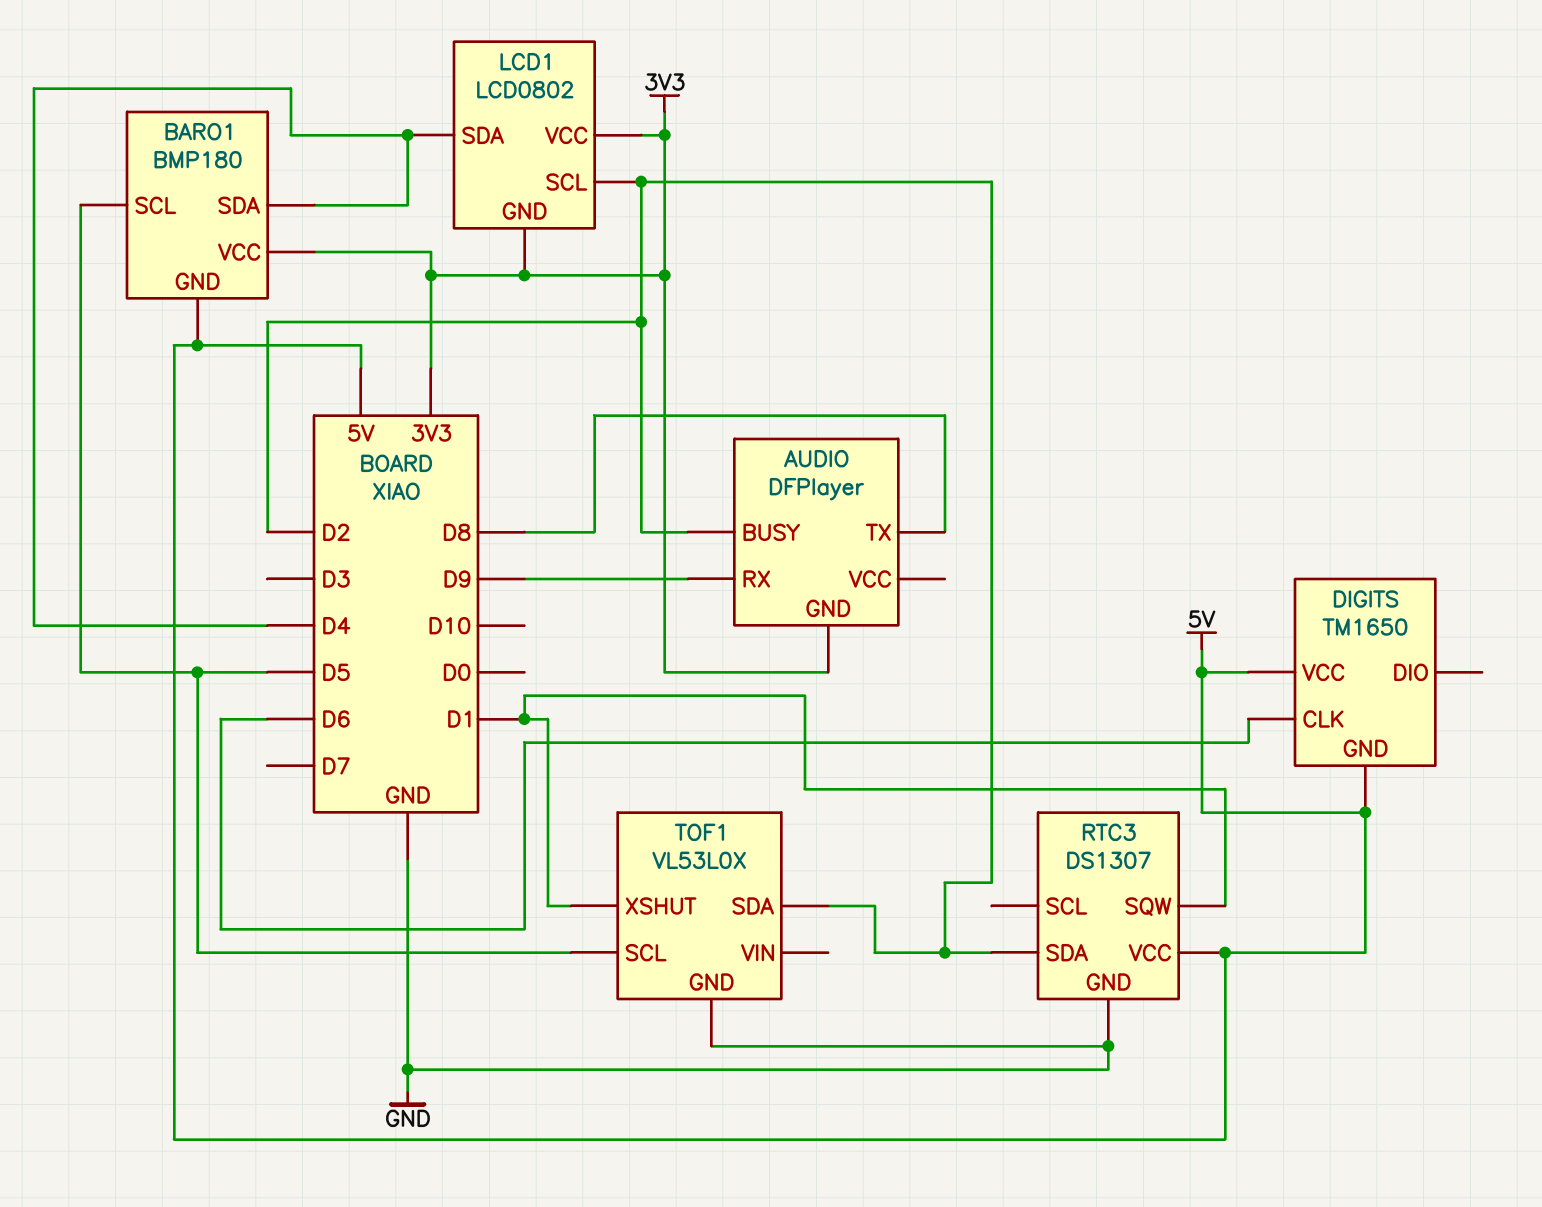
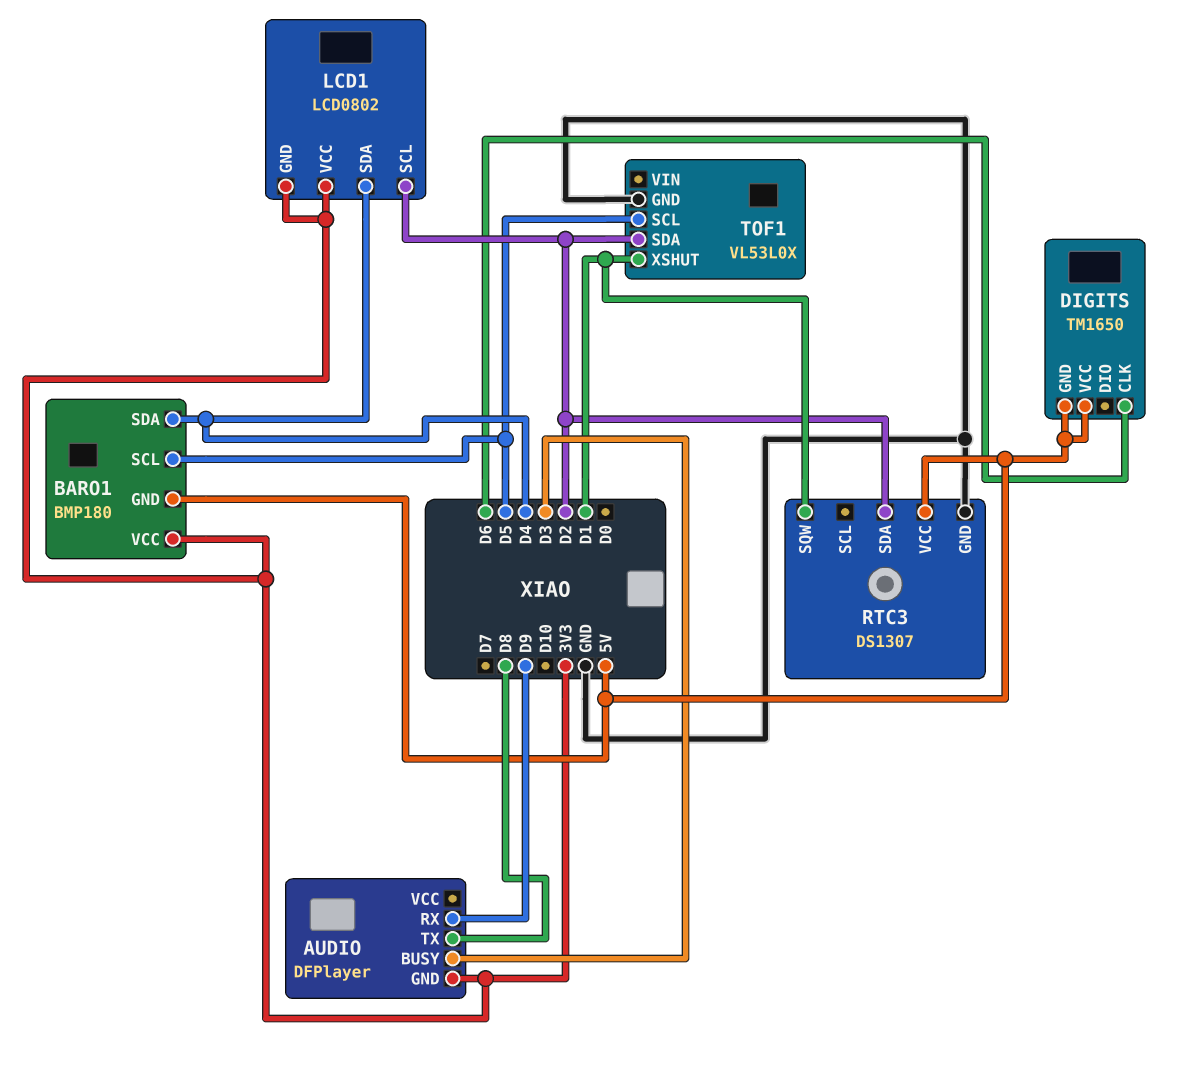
AUDIO pin BUSY: D2 -> D3

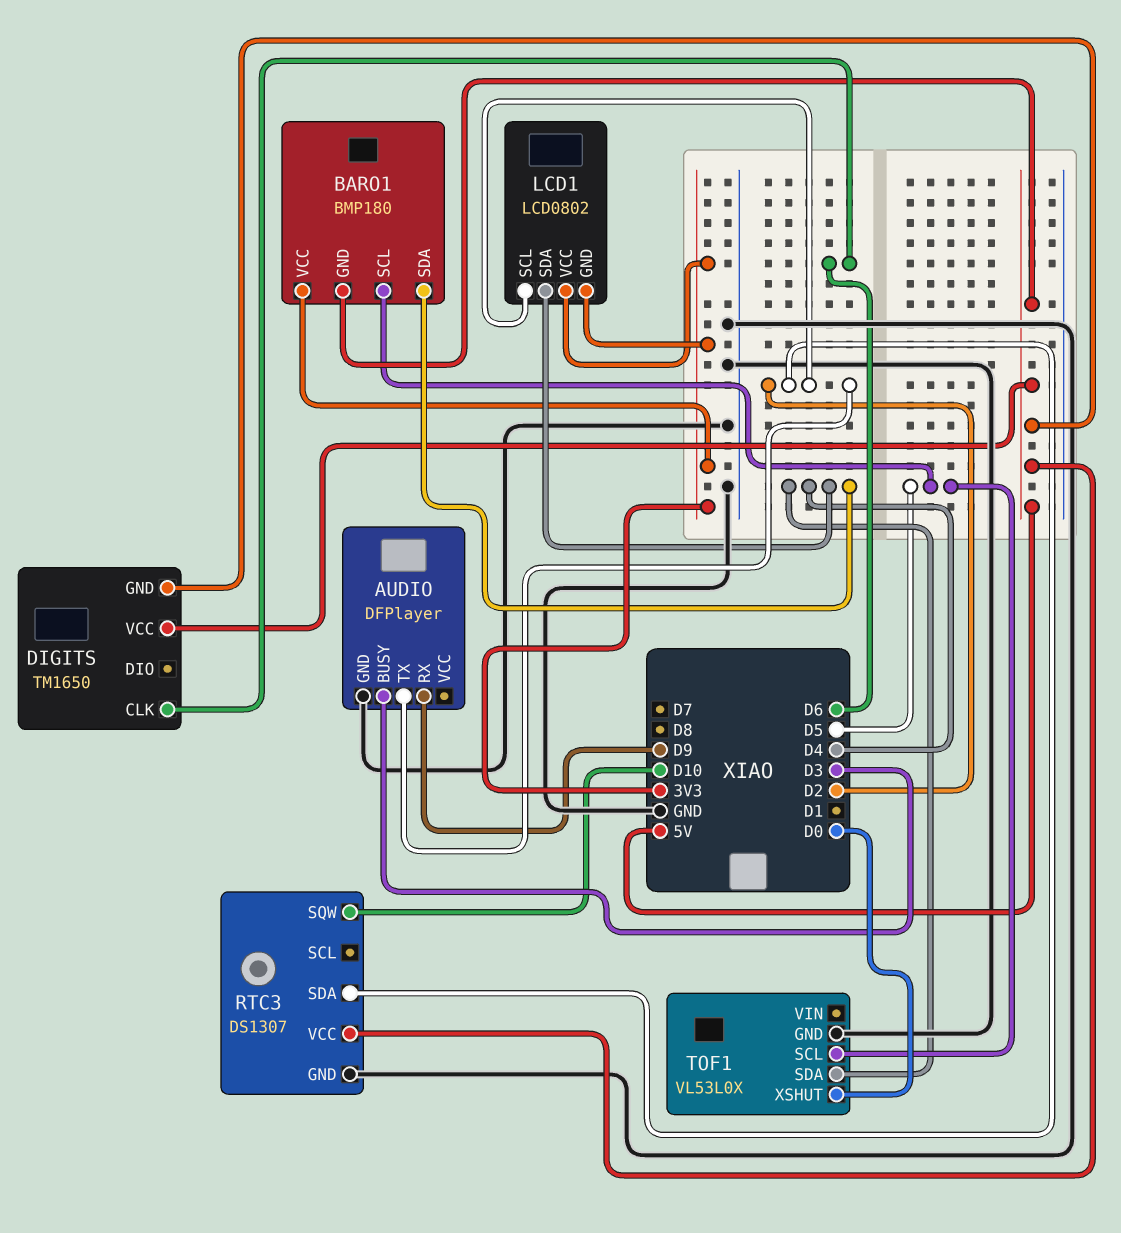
AUDIO pin GND: 3V3 -> GND
AUDIO pin TX: D8 -> D2
RTC3 pin SQW: D1 -> D10
TOF1 pin SDA: D2 -> D4
TOF1 pin XSHUT: D1 -> D0

